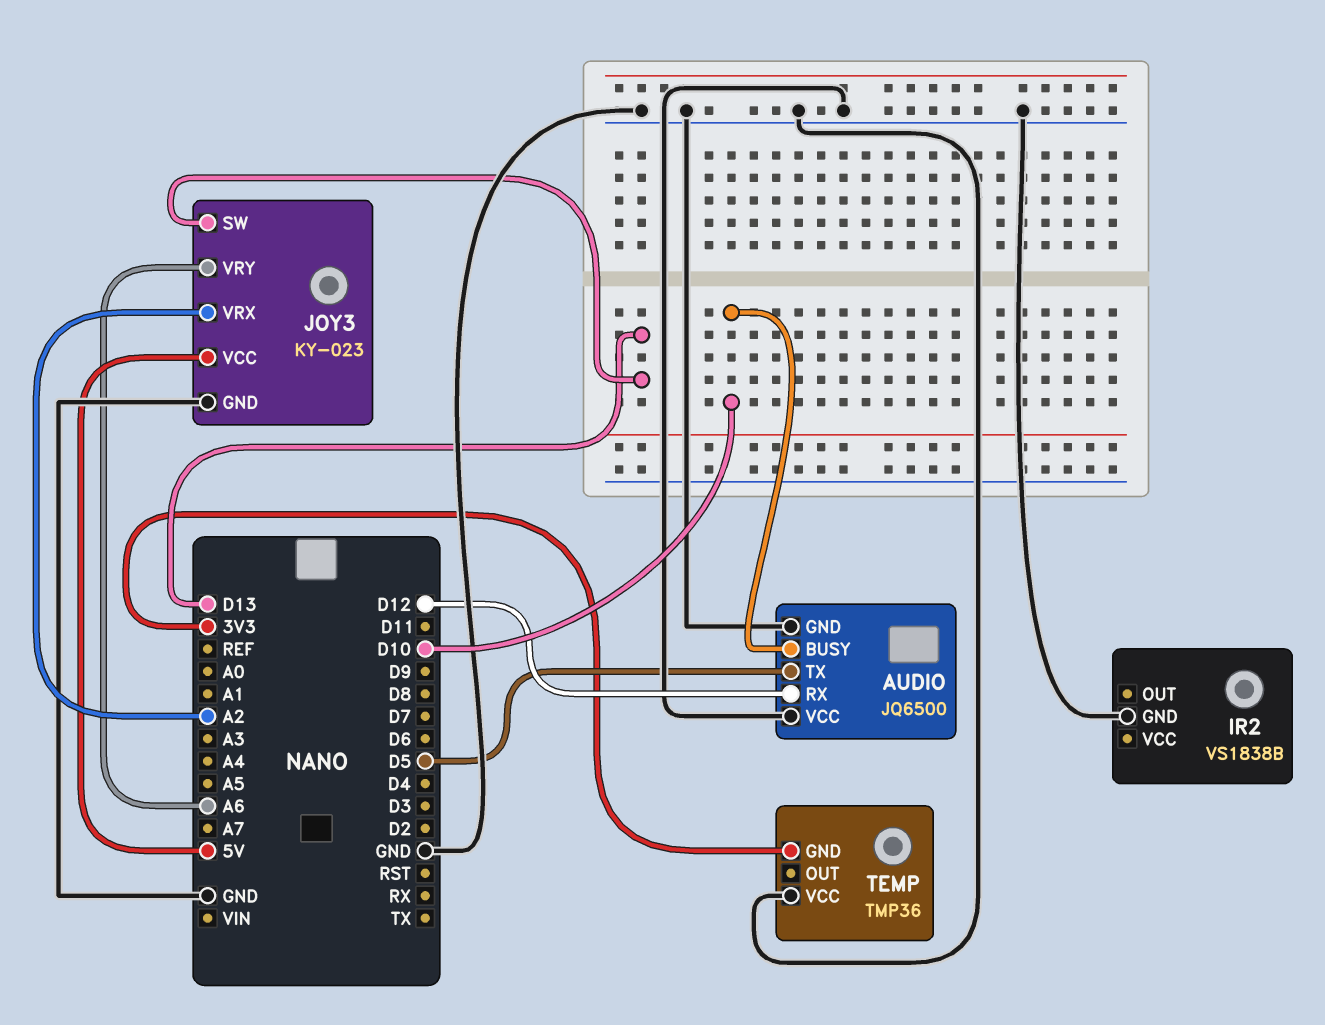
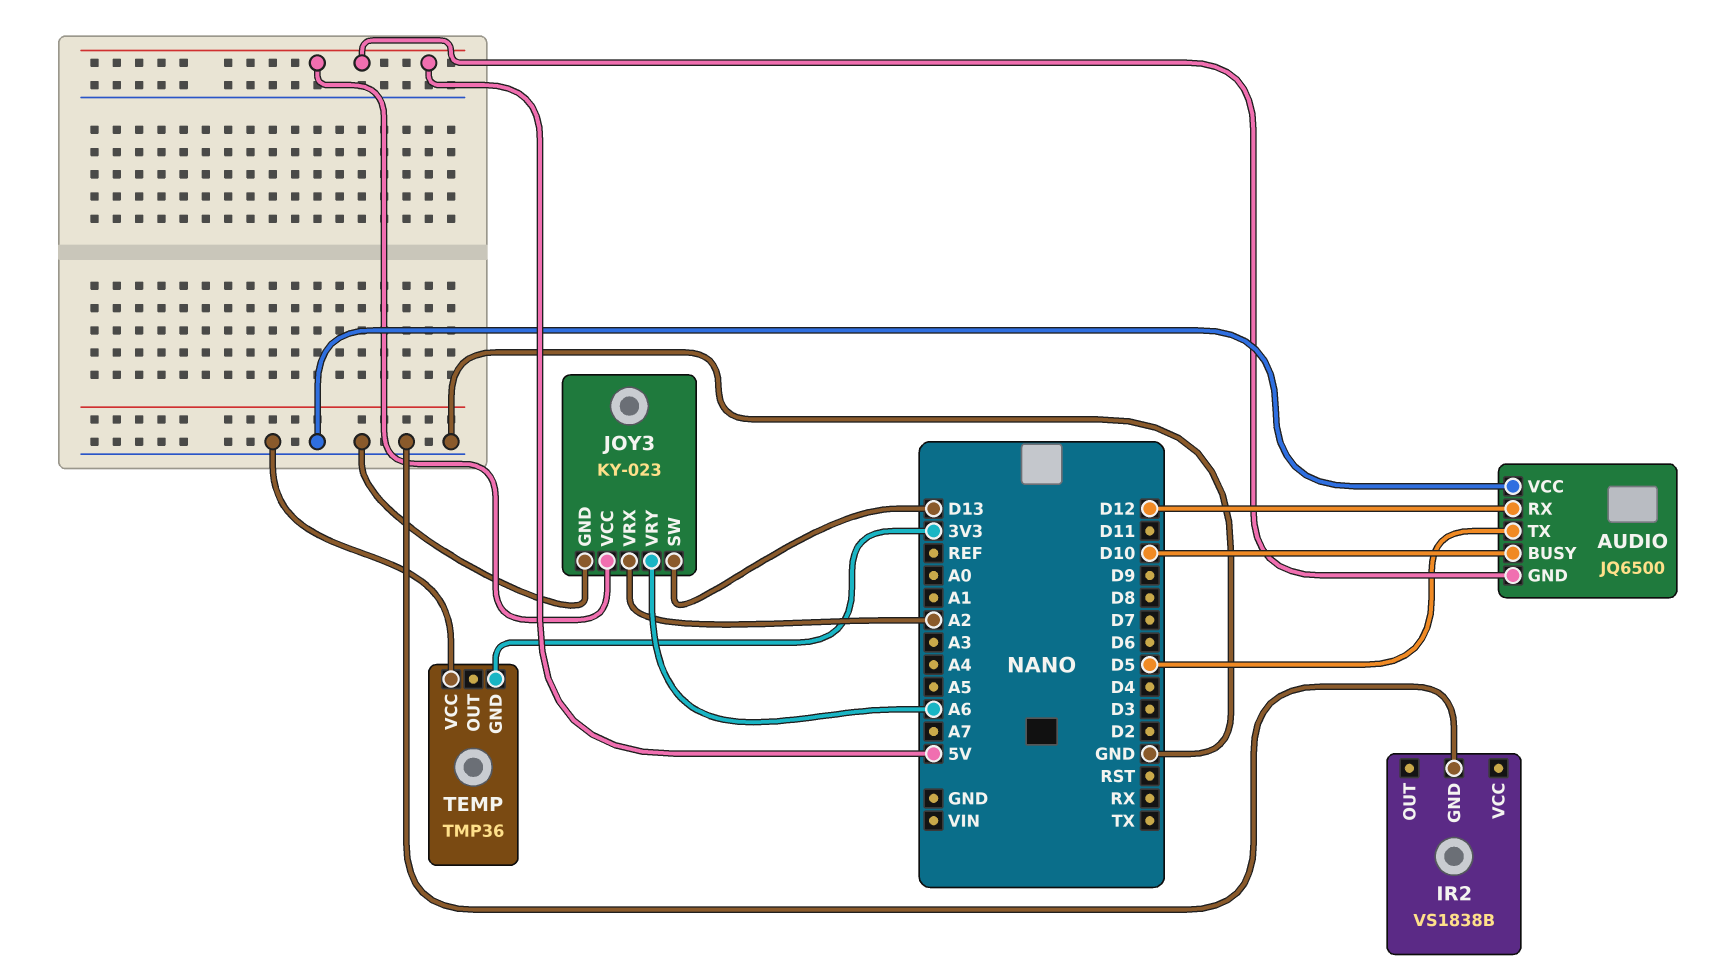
AUDIO pin GND: GND -> 5V

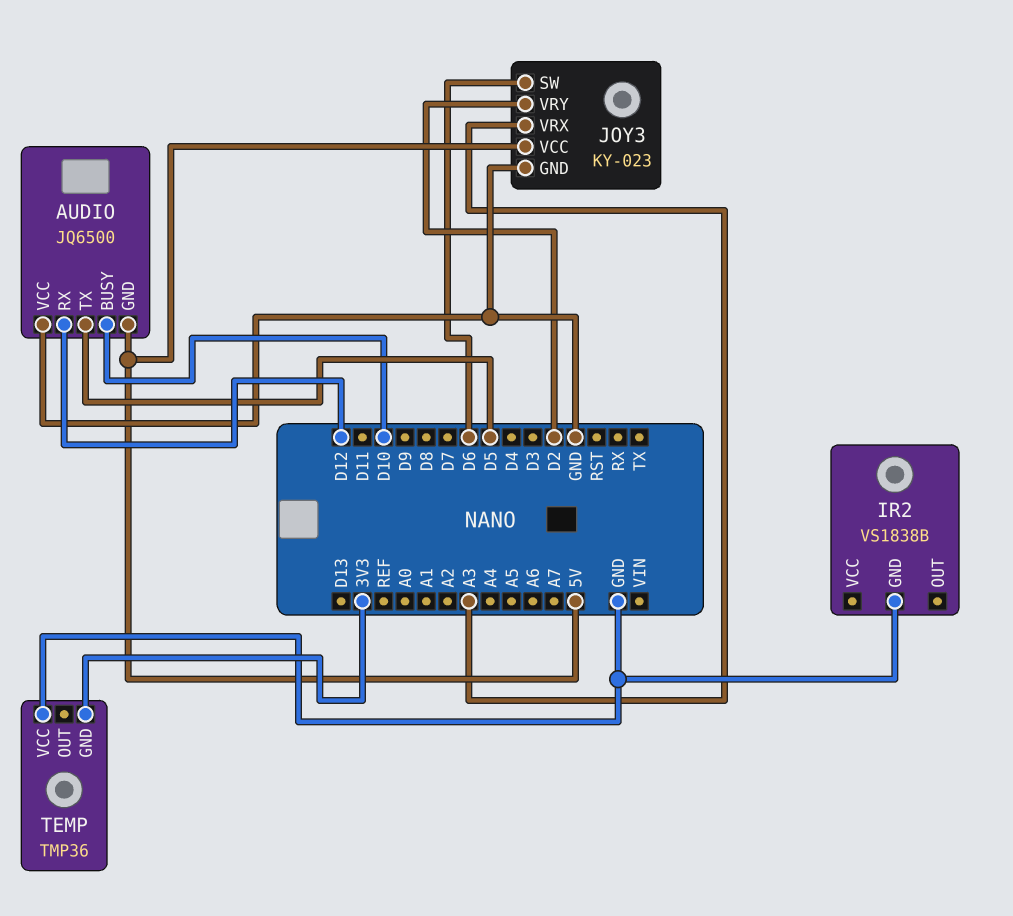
JOY3 pin SW: D13 -> D6
JOY3 pin VRX: A2 -> A3
JOY3 pin VRY: A6 -> D2

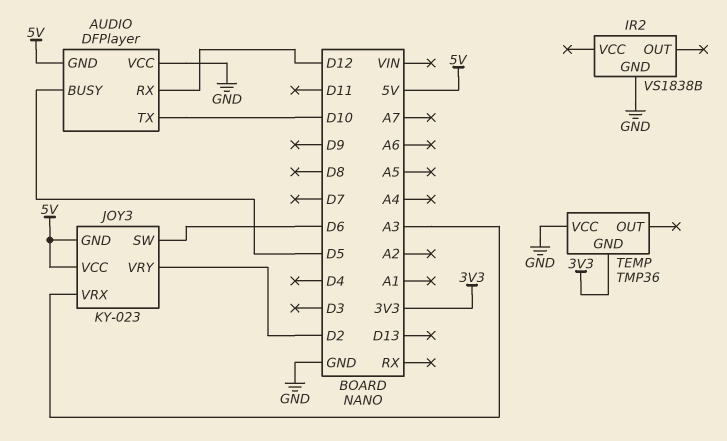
AUDIO: JQ6500 -> DFPlayer
AUDIO pin BUSY: D10 -> D5
AUDIO pin TX: D5 -> D10
JOY3 pin GND: GND -> 5V

